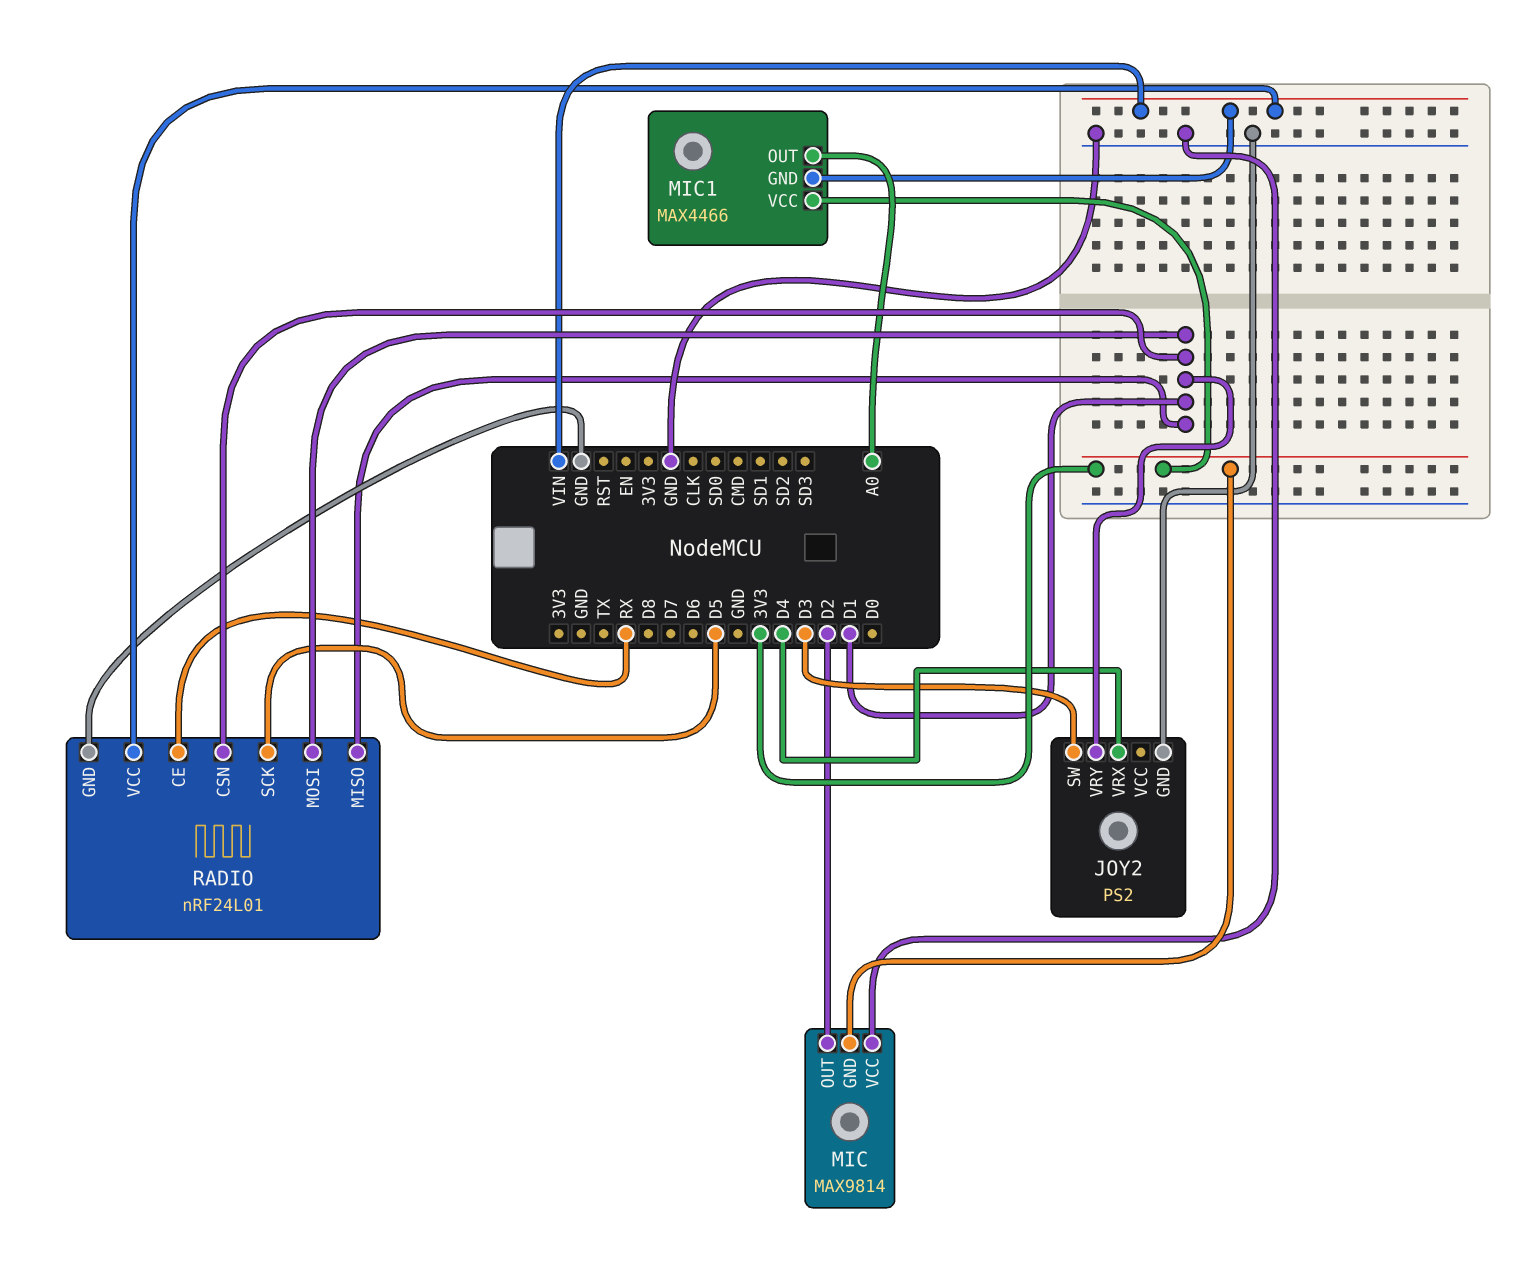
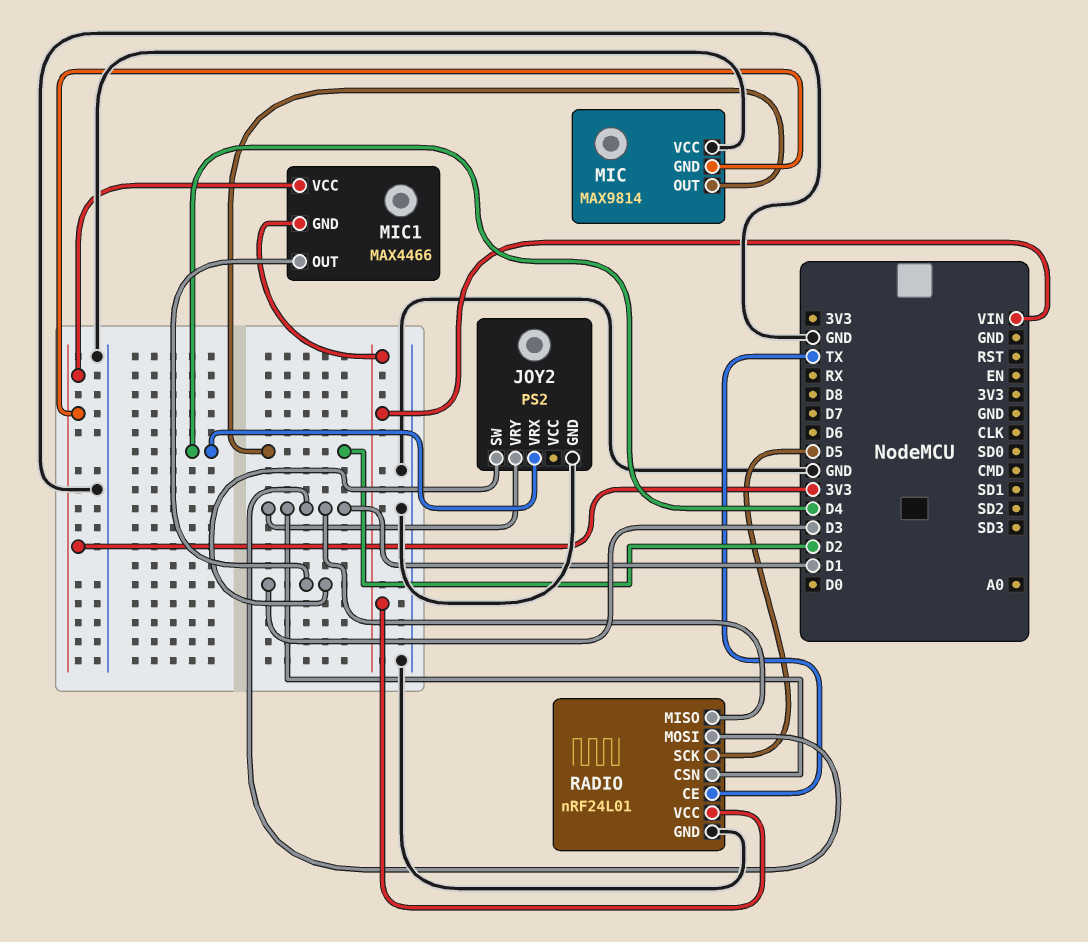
MIC1 pin OUT: A0 -> D3
RADIO pin CE: RX -> TX

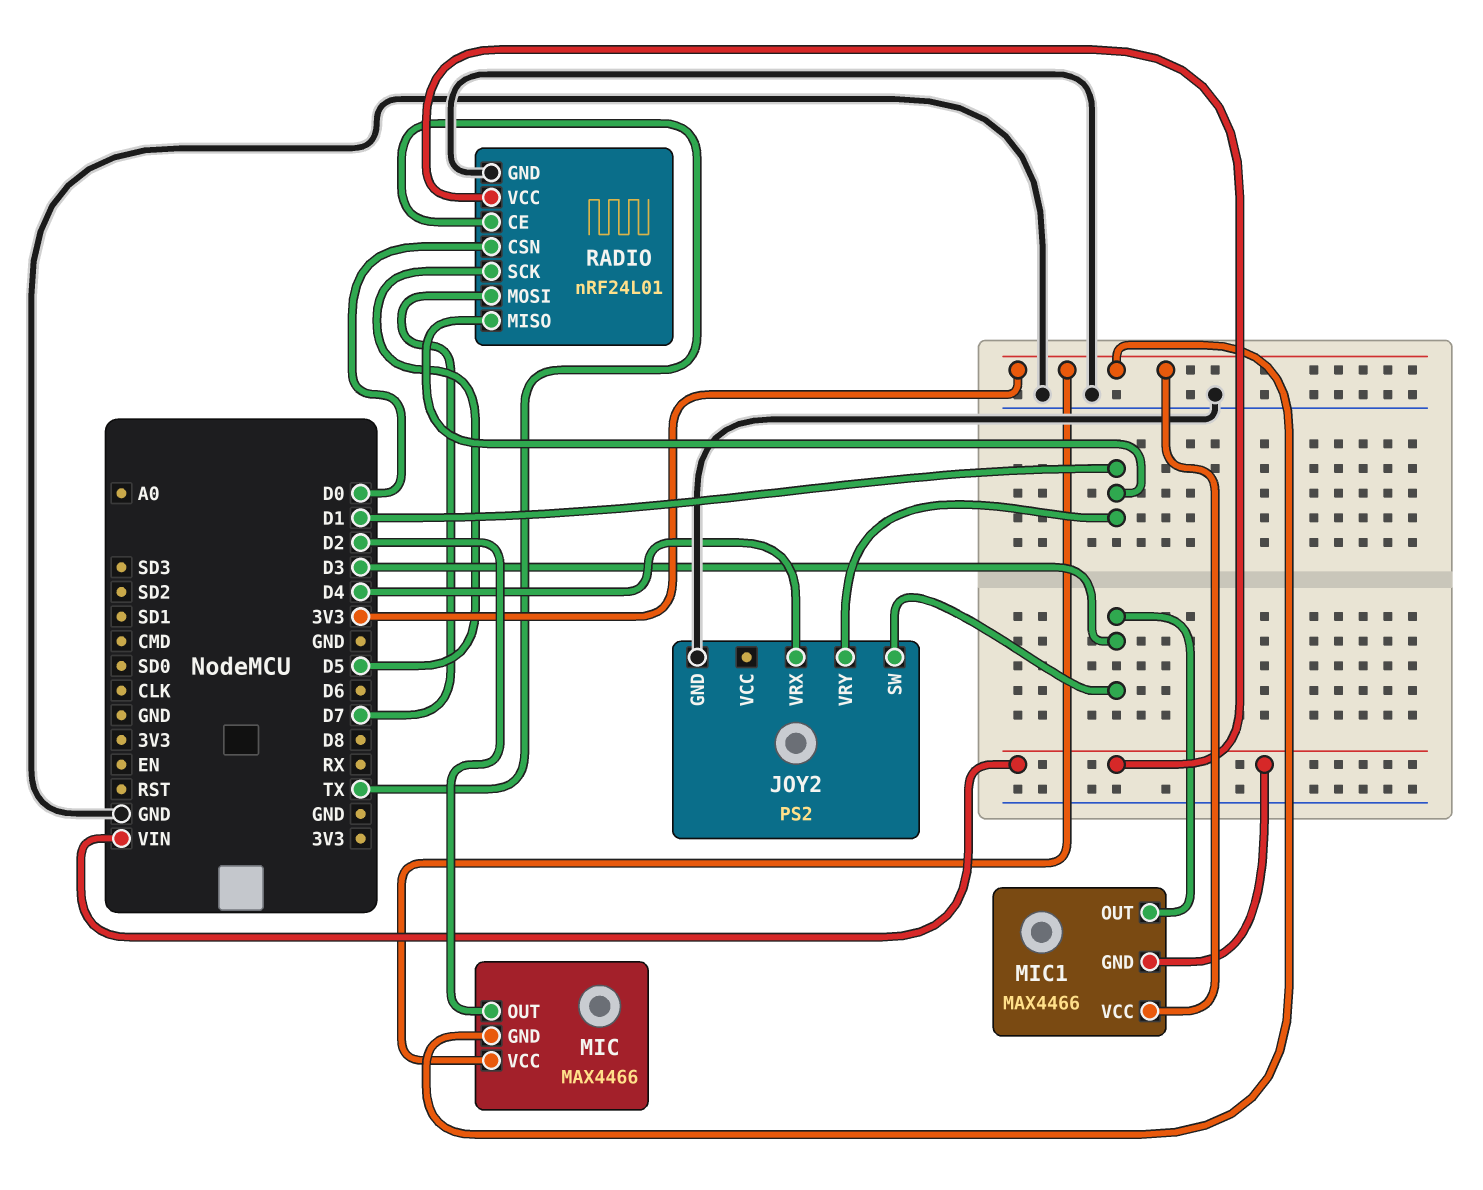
MIC: MAX9814 -> MAX4466
MIC pin VCC: GND -> 3V3
RADIO pin CSN: D1 -> D0
RADIO pin MOSI: D1 -> D7

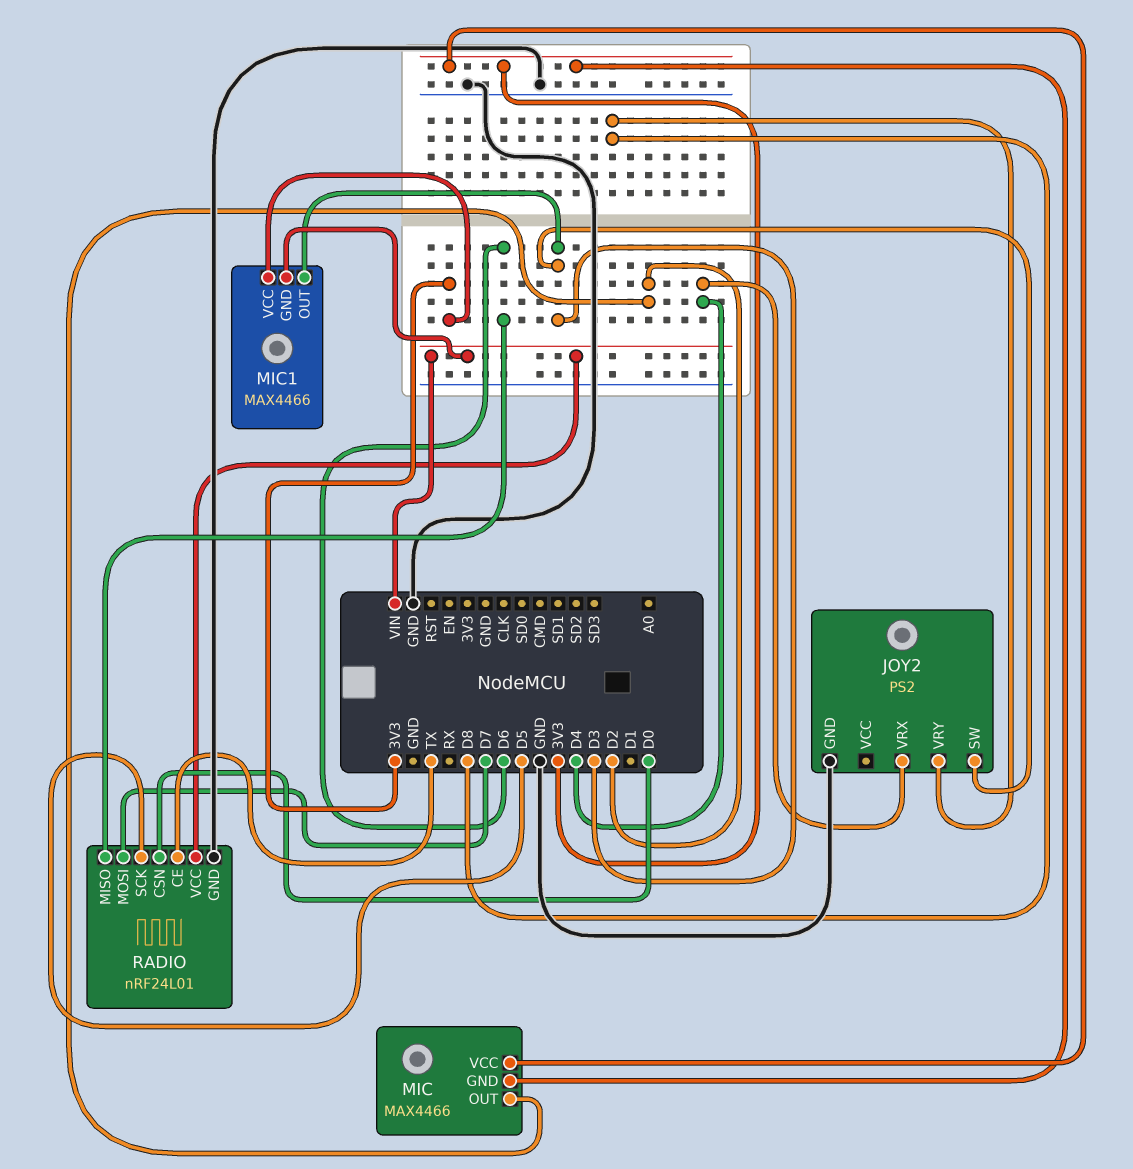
JOY2 pin VRY: D1 -> D8
RADIO pin MISO: D1 -> D6

